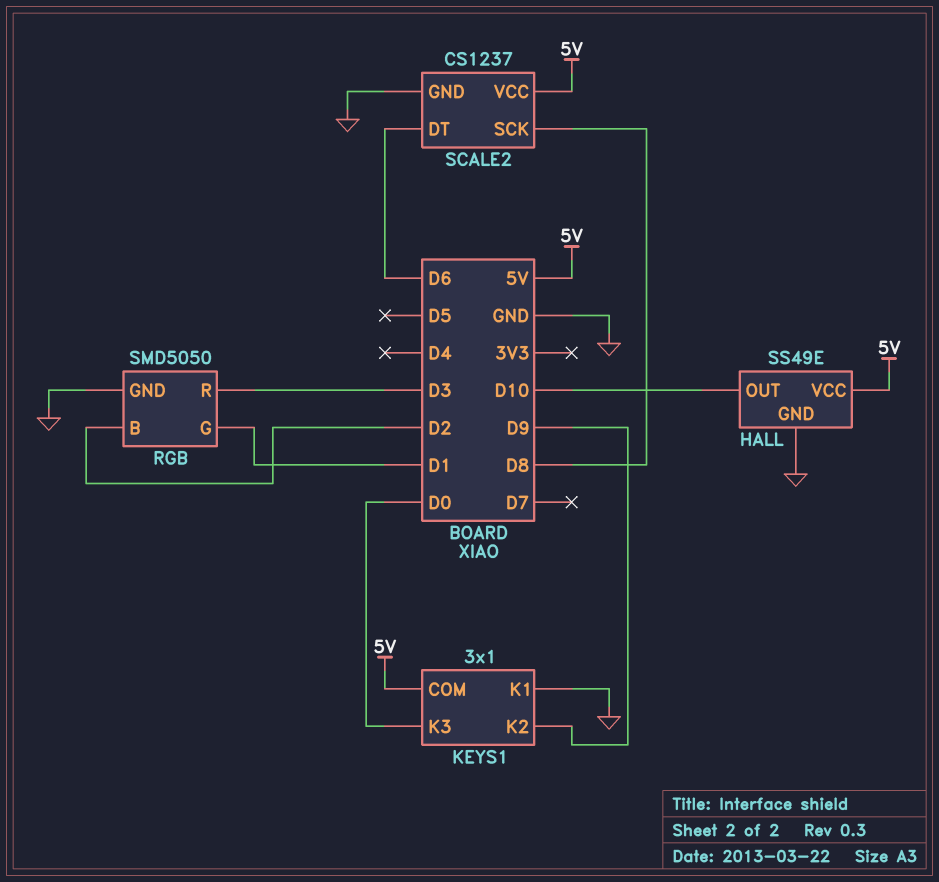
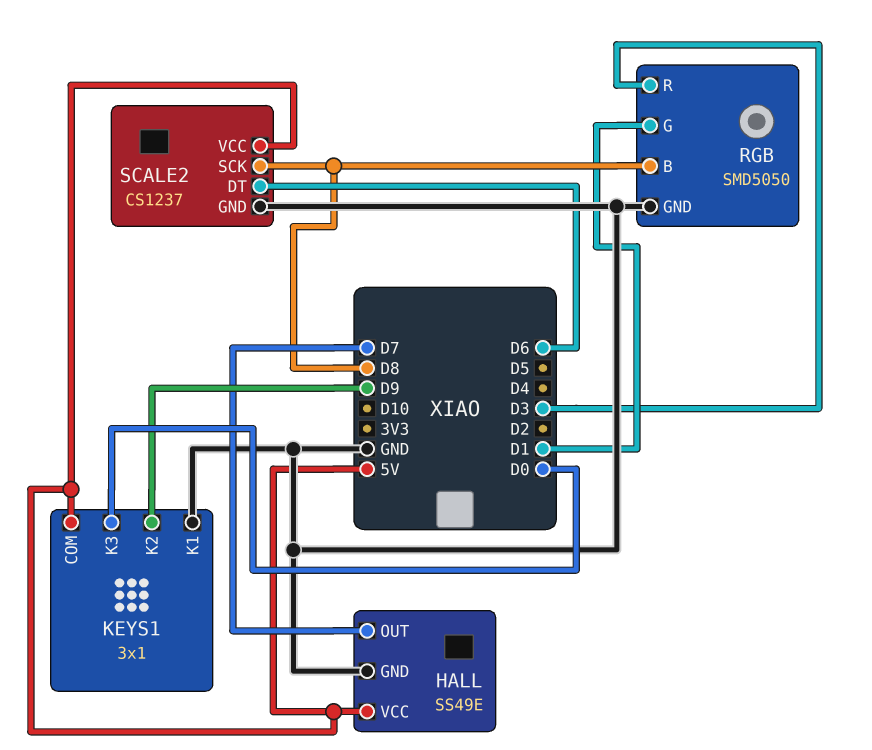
HALL pin OUT: D10 -> D7
RGB pin B: D2 -> D8

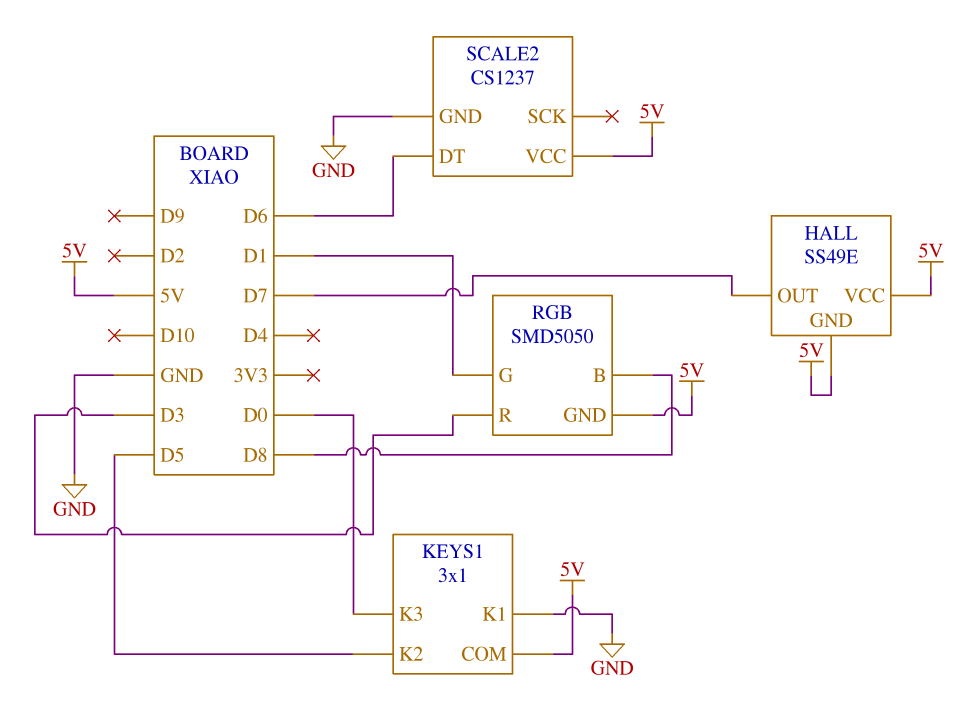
HALL pin GND: GND -> 5V
KEYS1 pin K2: D9 -> D5
RGB pin GND: GND -> 5V
SCALE2 pin SCK: D8 -> none

